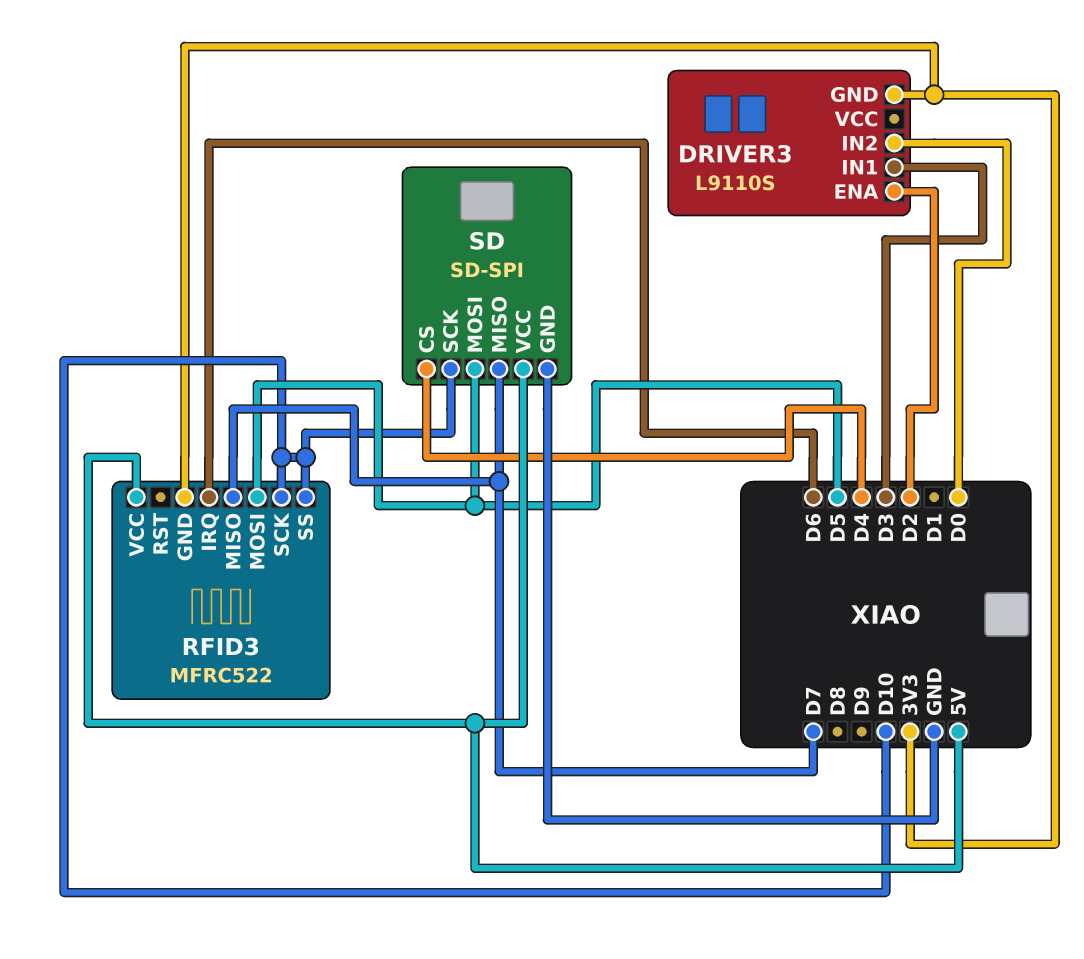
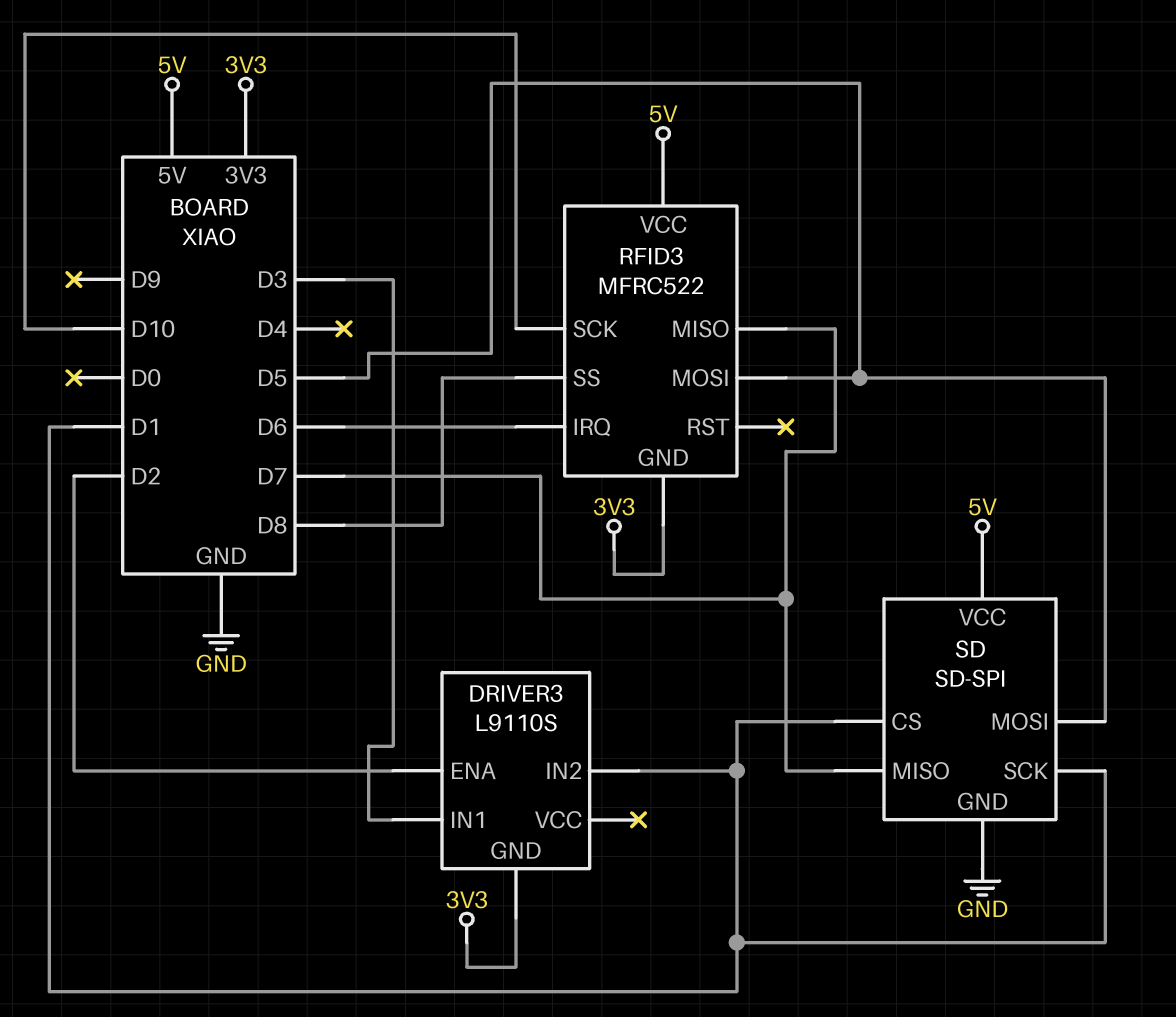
DRIVER3 pin IN2: D0 -> D1
RFID3 pin SS: D10 -> D8
SD pin CS: D4 -> D1
SD pin SCK: D10 -> D1

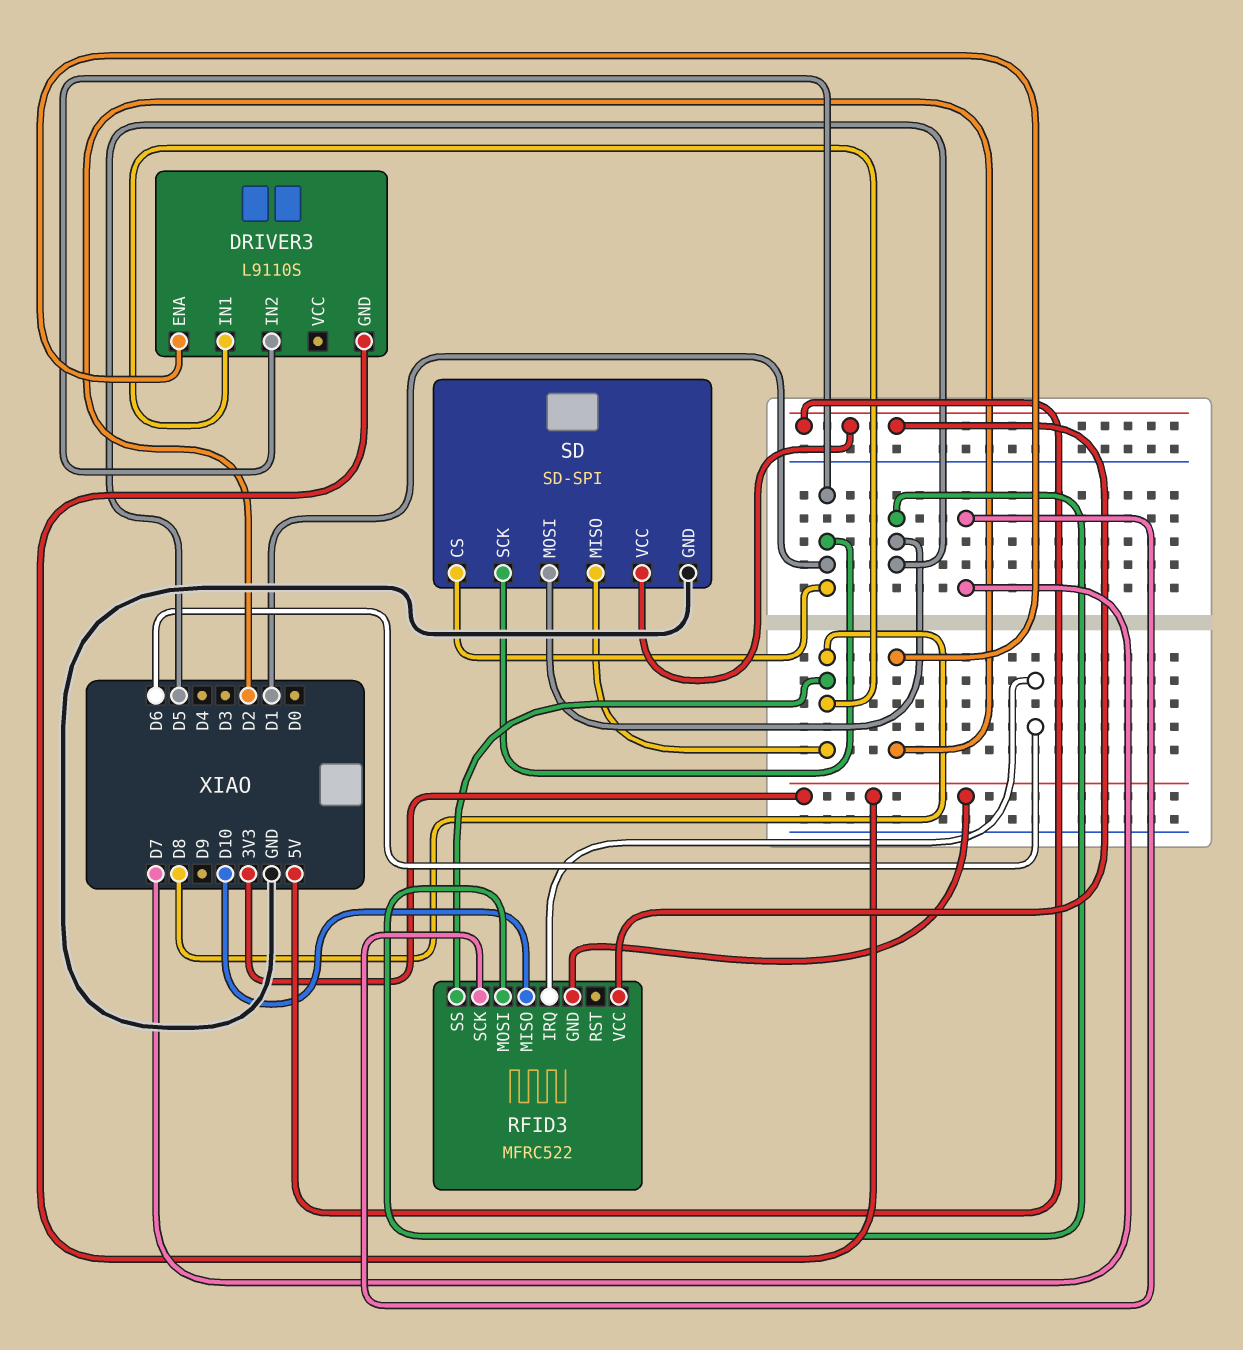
DRIVER3 pin IN1: D3 -> D8
RFID3 pin MISO: D7 -> D10
RFID3 pin SCK: D10 -> D7
SD pin MISO: D7 -> D8

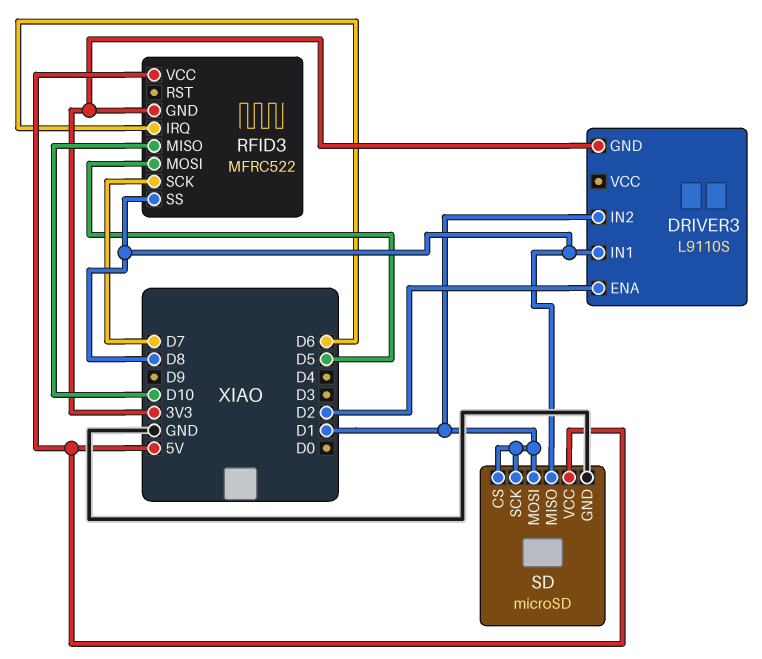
SD: SD-SPI -> microSD
SD pin MOSI: D5 -> D1

